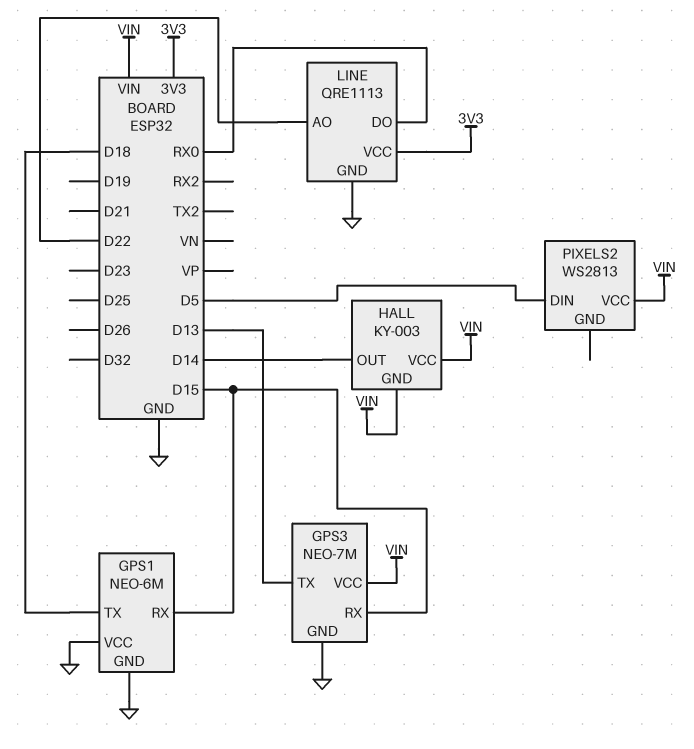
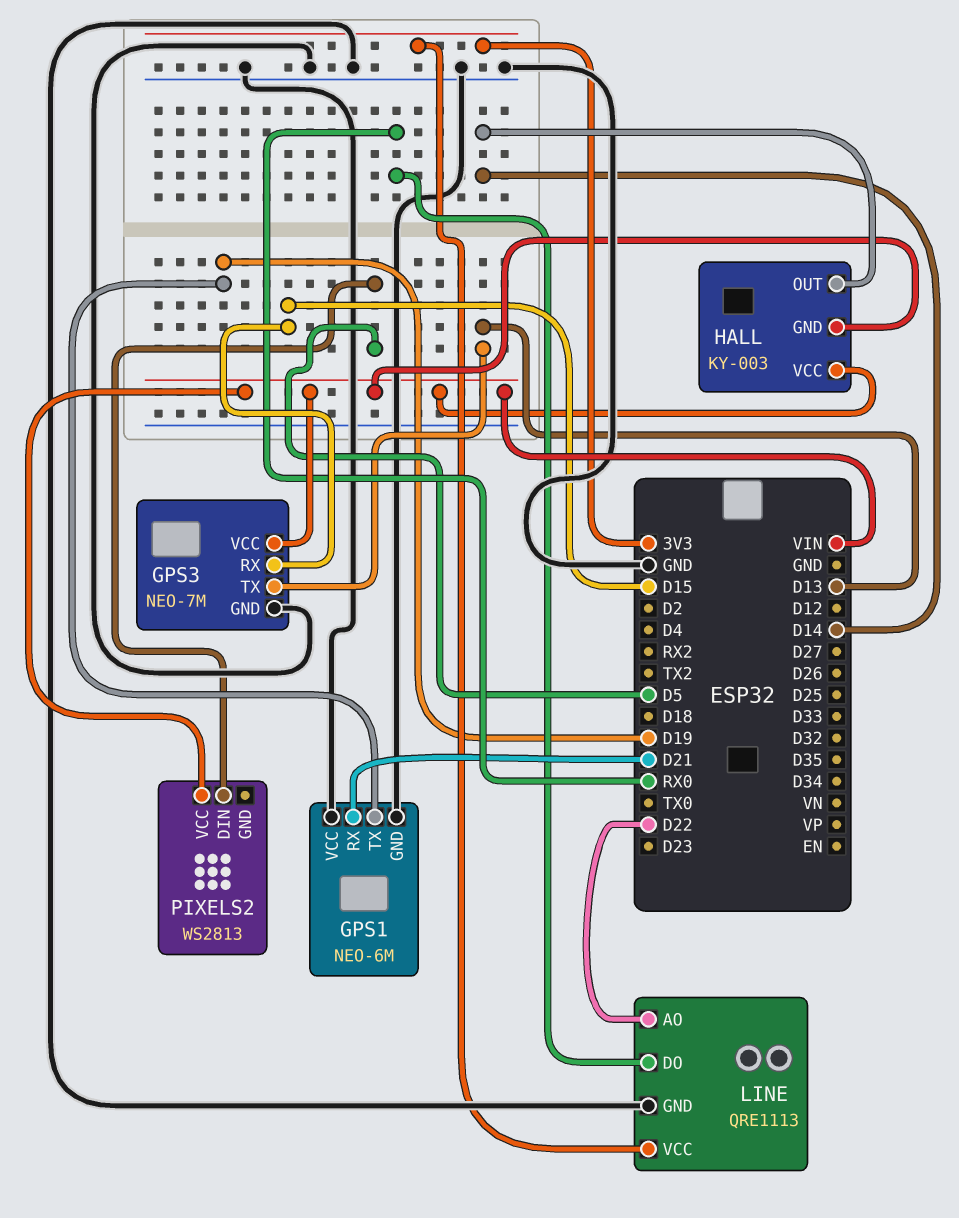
GPS1 pin RX: D15 -> D21
GPS1 pin TX: D18 -> D19

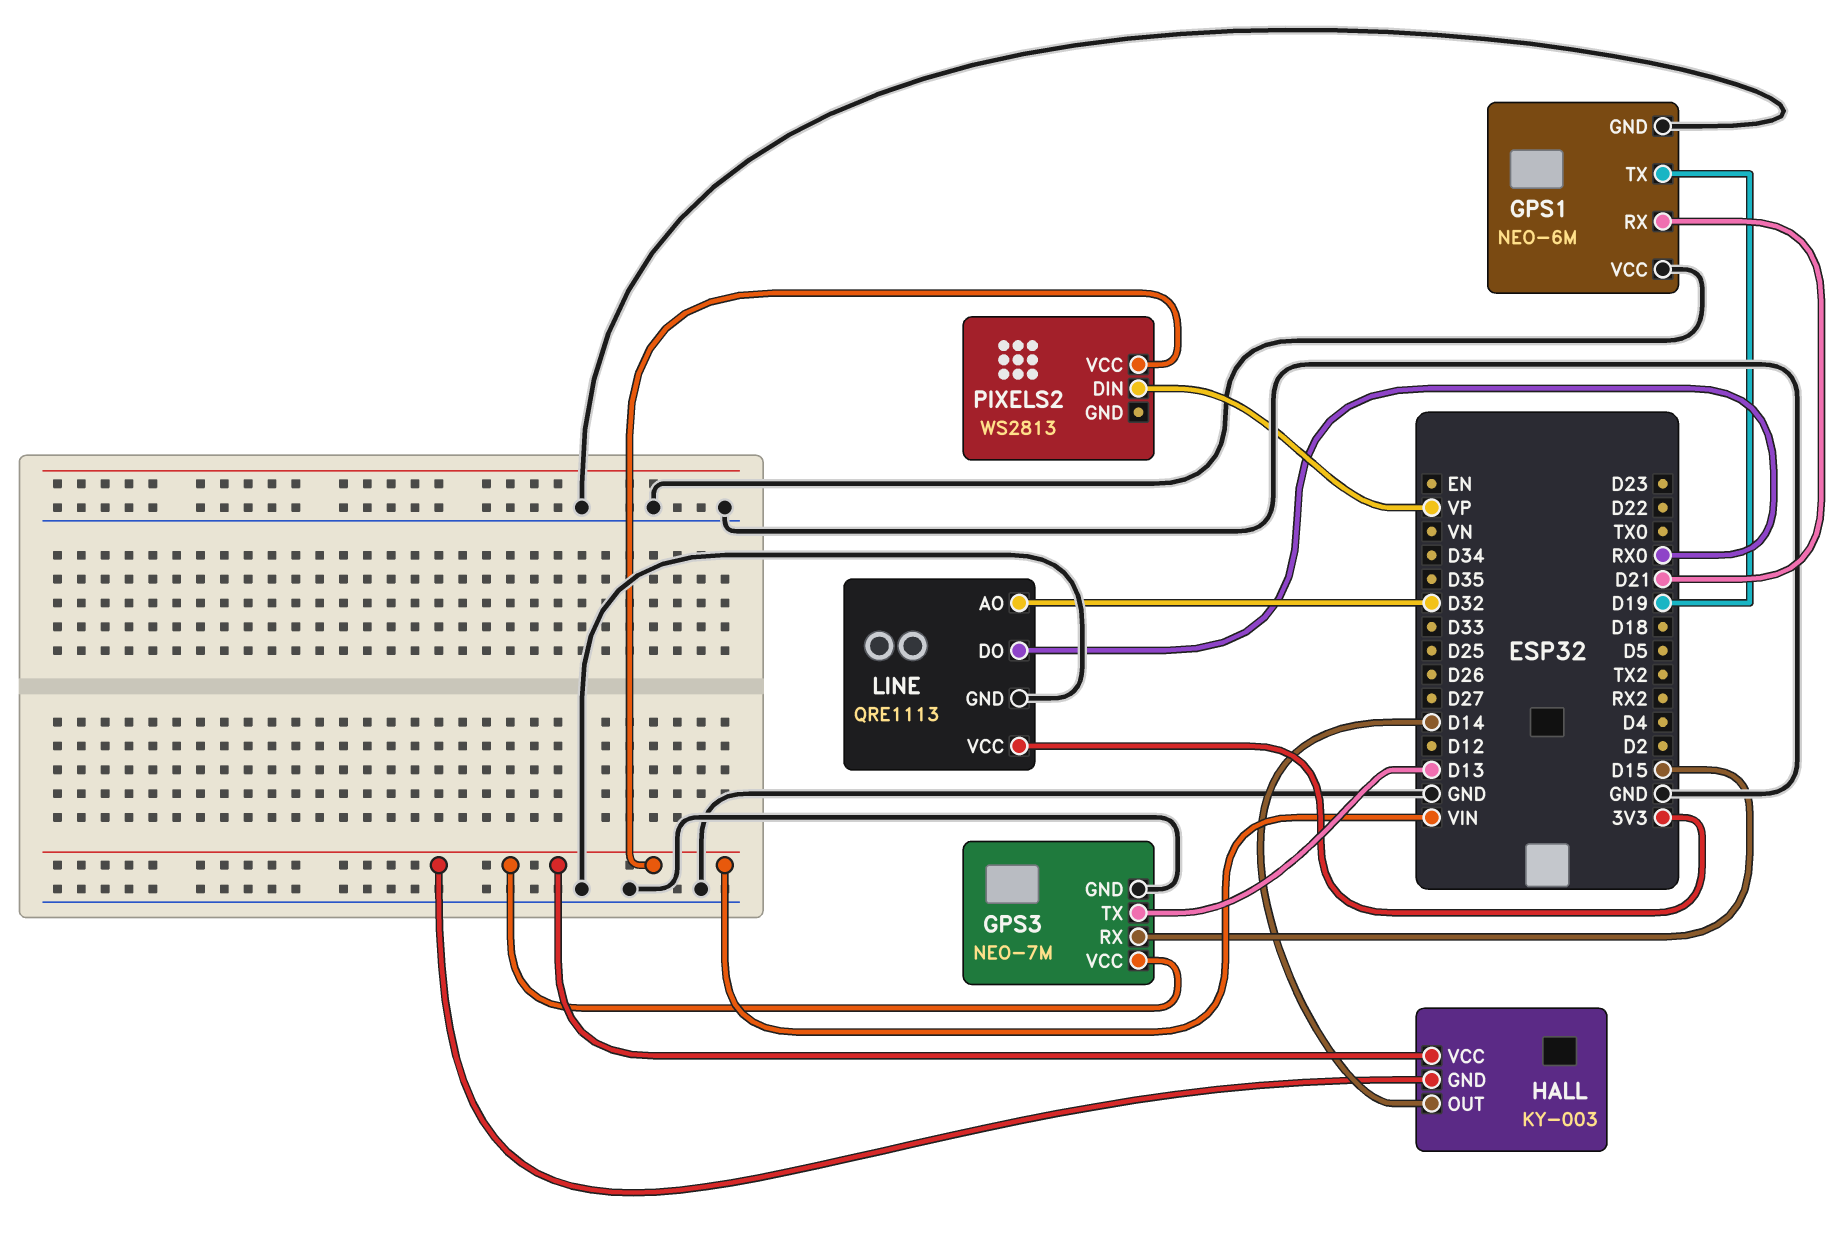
LINE pin AO: D22 -> D32
PIXELS2 pin DIN: D5 -> VP

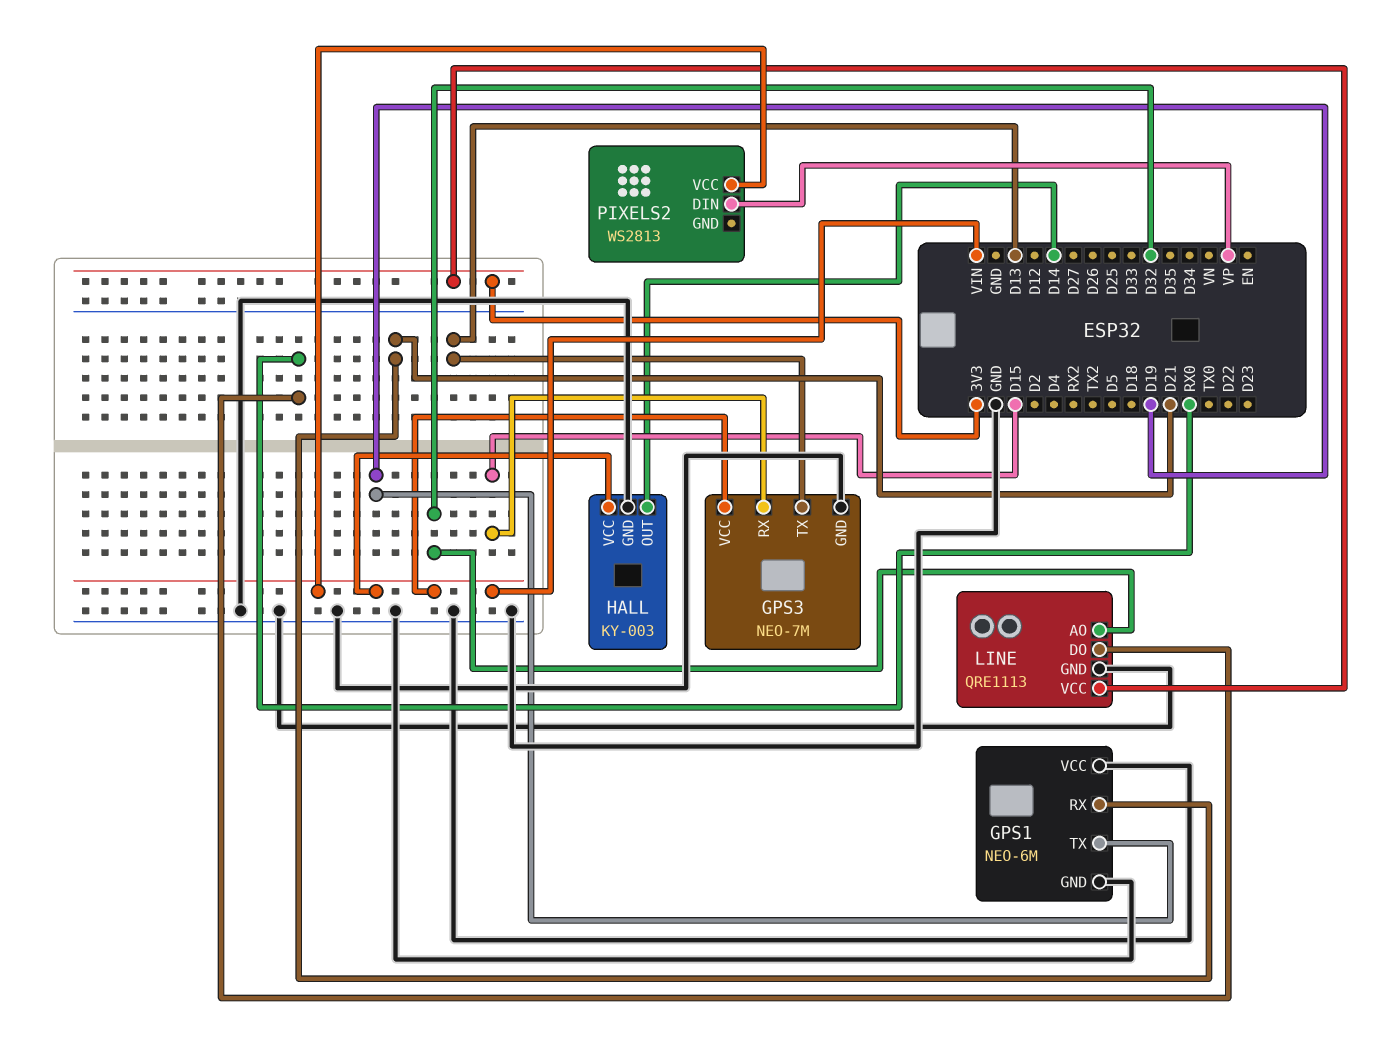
HALL pin GND: VIN -> GND

